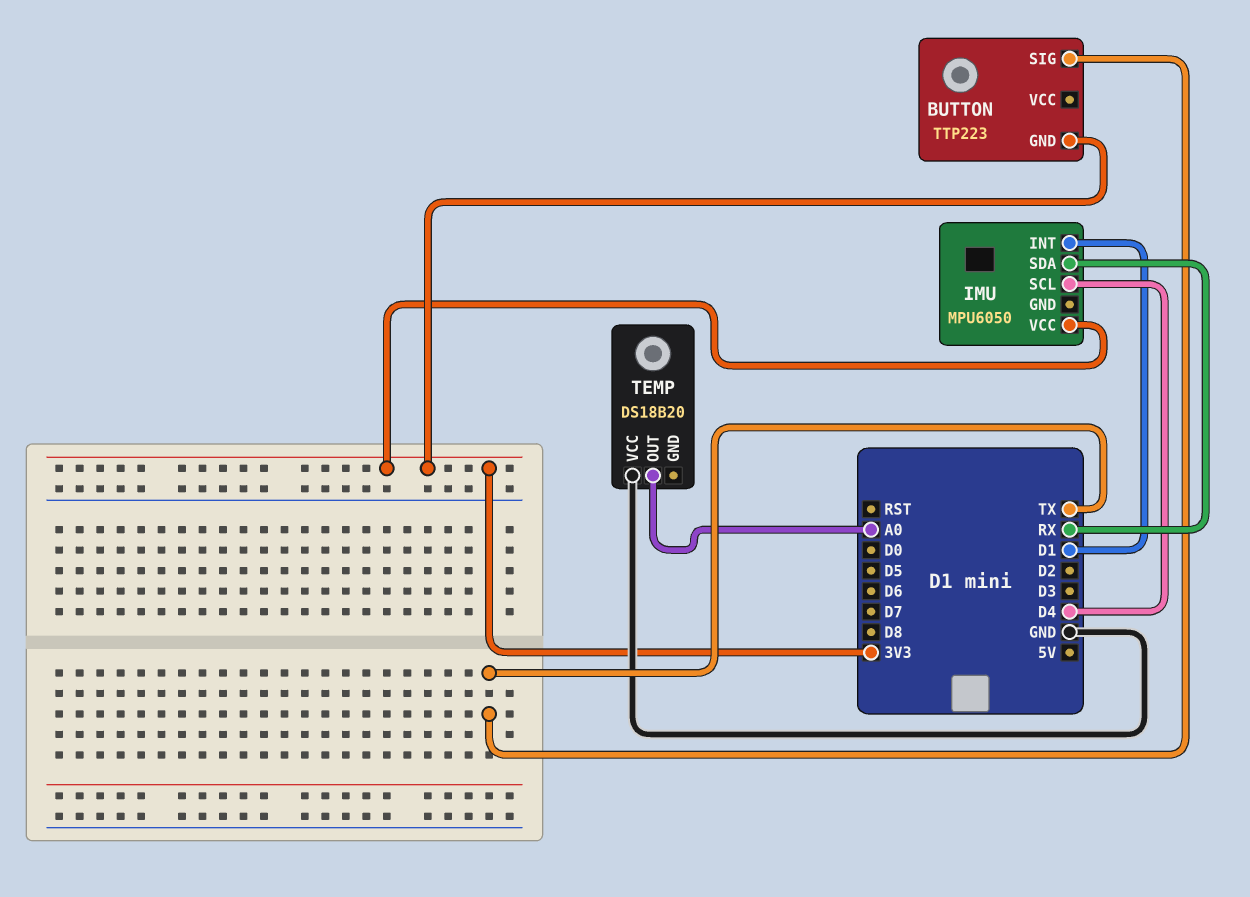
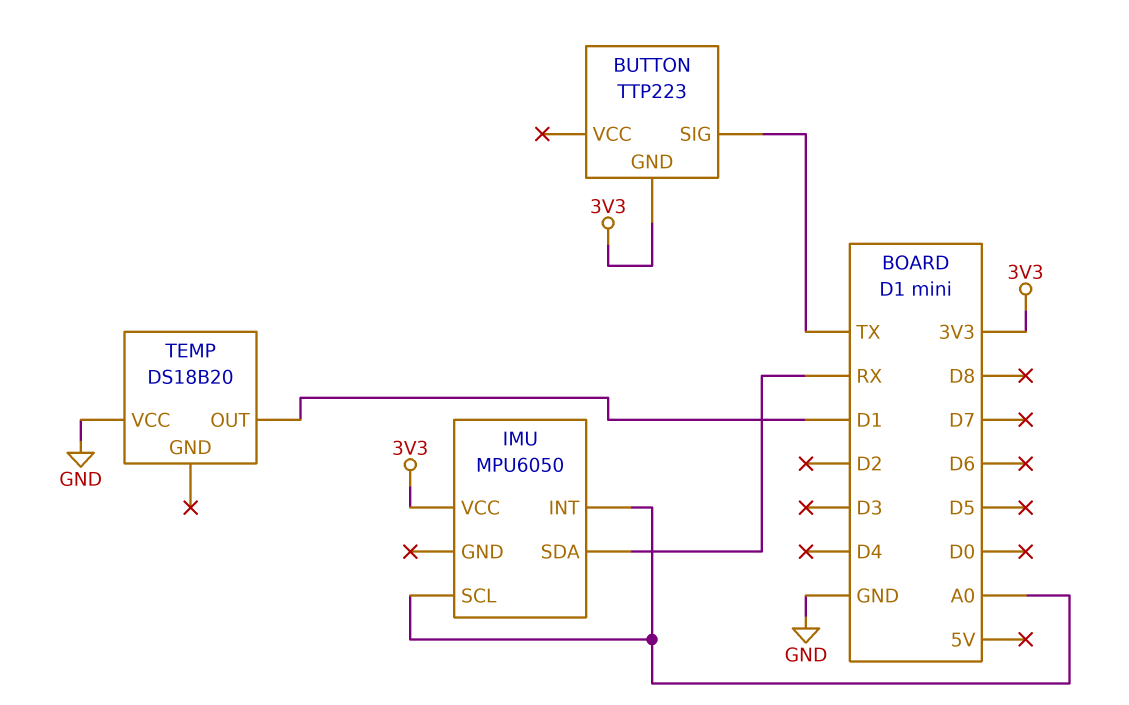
IMU pin INT: D1 -> A0
IMU pin SCL: D4 -> A0
TEMP pin OUT: A0 -> D1

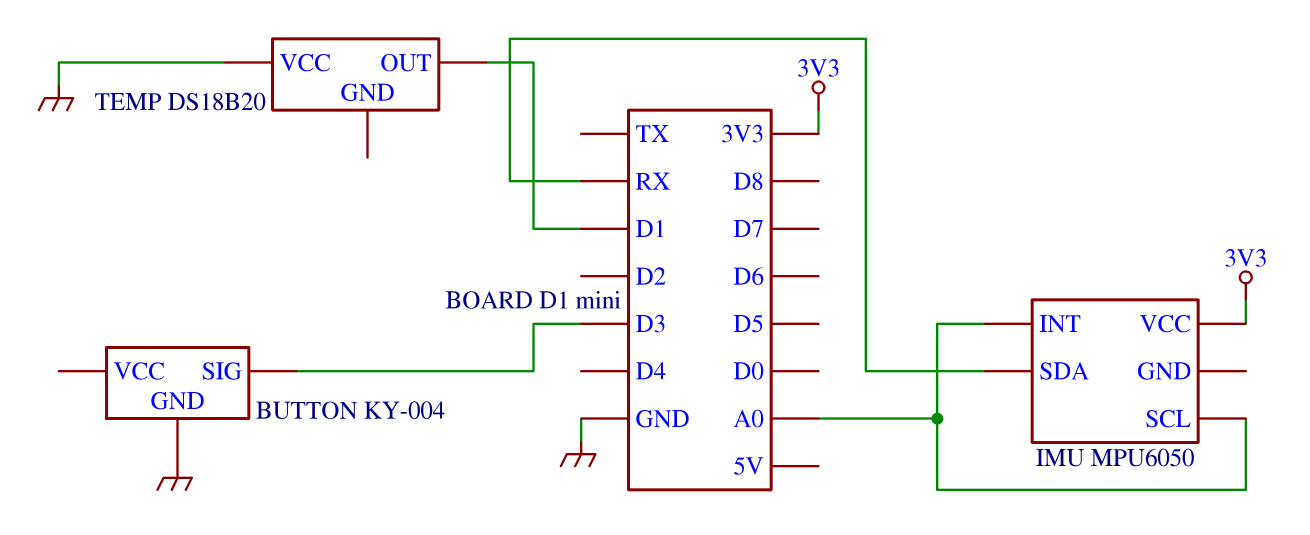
BUTTON: TTP223 -> KY-004
BUTTON pin GND: 3V3 -> GND
BUTTON pin SIG: TX -> D3

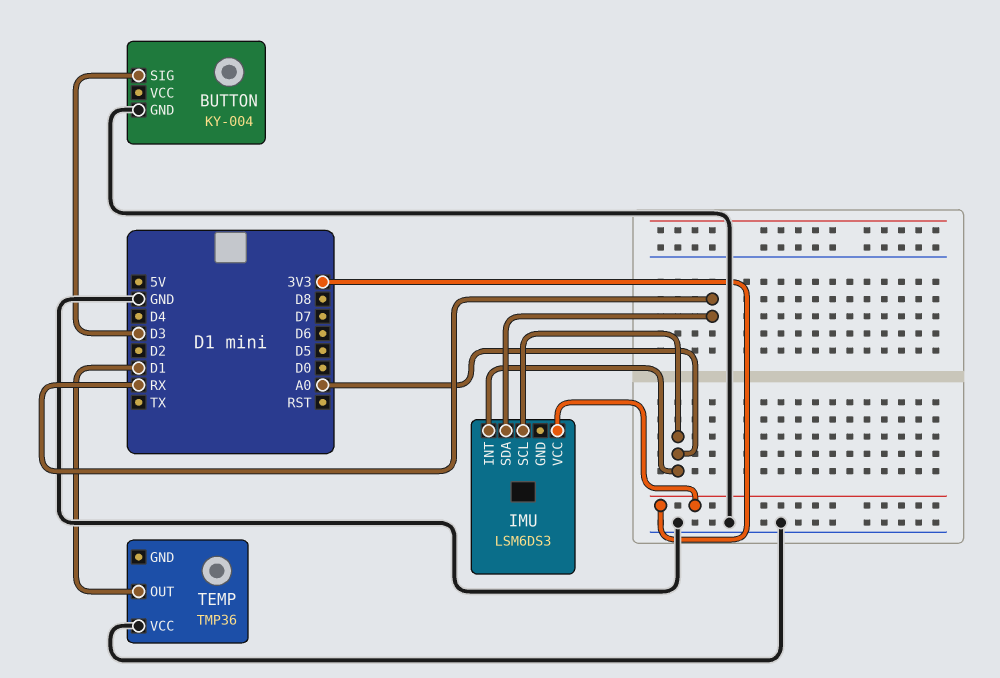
IMU: MPU6050 -> LSM6DS3
TEMP: DS18B20 -> TMP36

